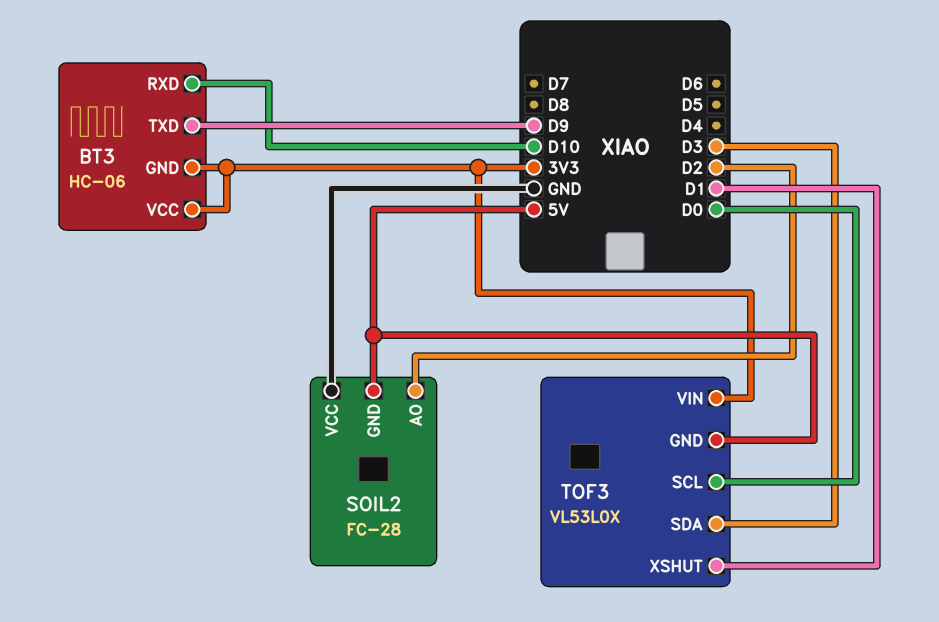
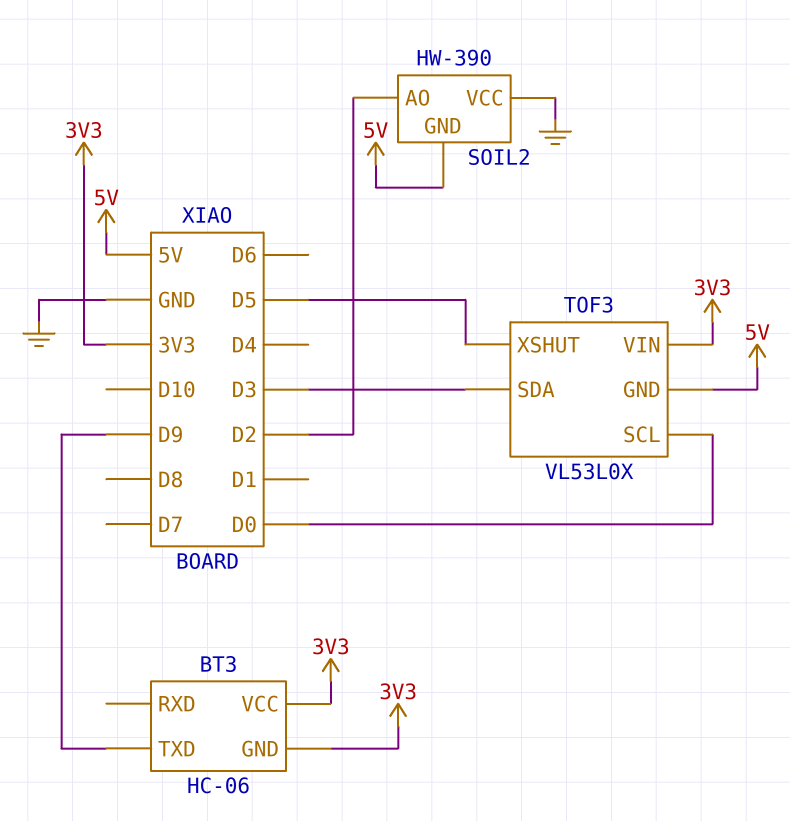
BT3 pin RXD: D10 -> none
SOIL2: FC-28 -> HW-390
TOF3 pin XSHUT: D1 -> D5

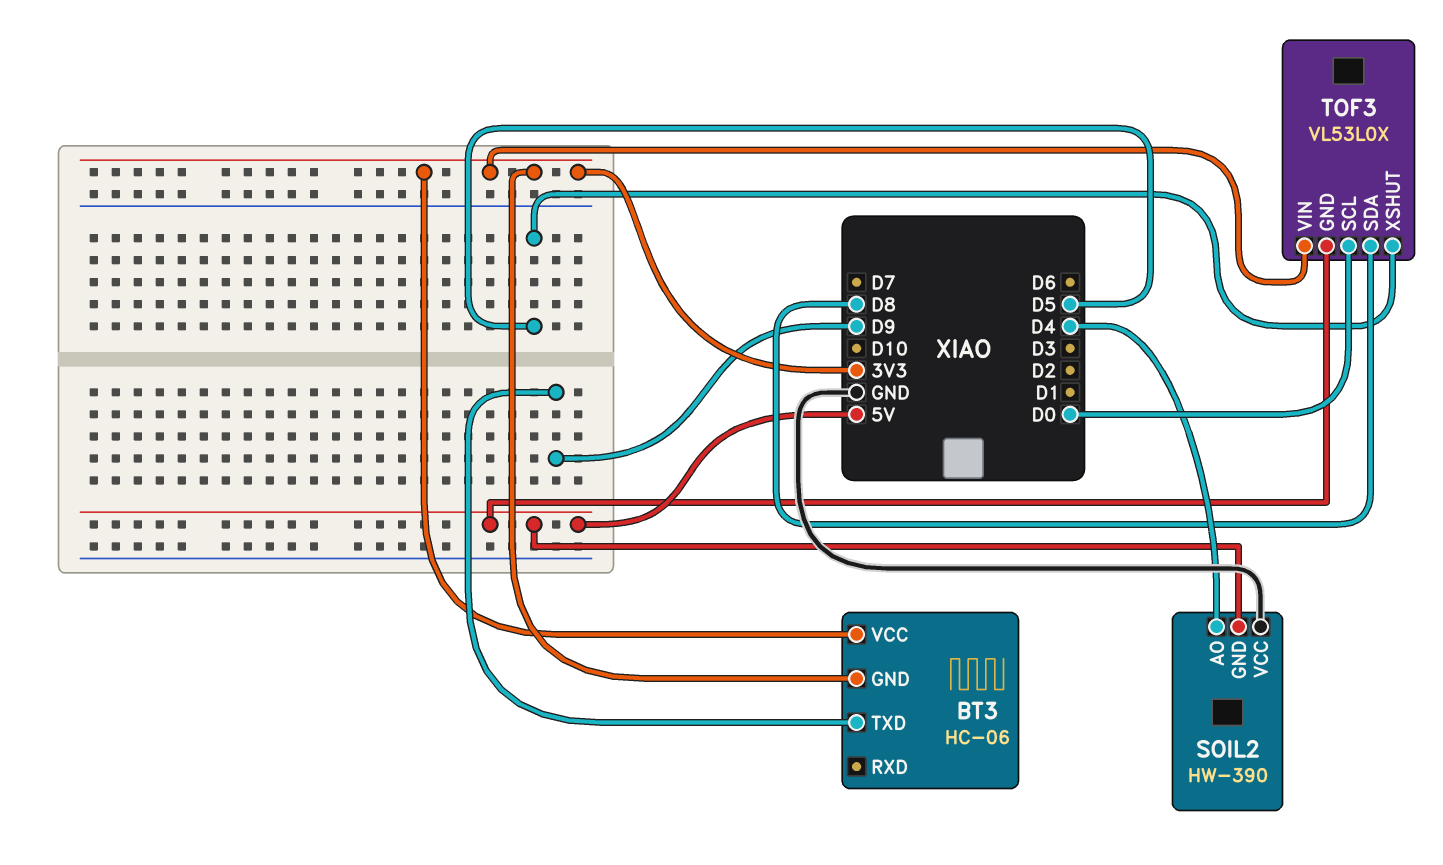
SOIL2 pin AO: D2 -> D4
TOF3 pin SDA: D3 -> D8

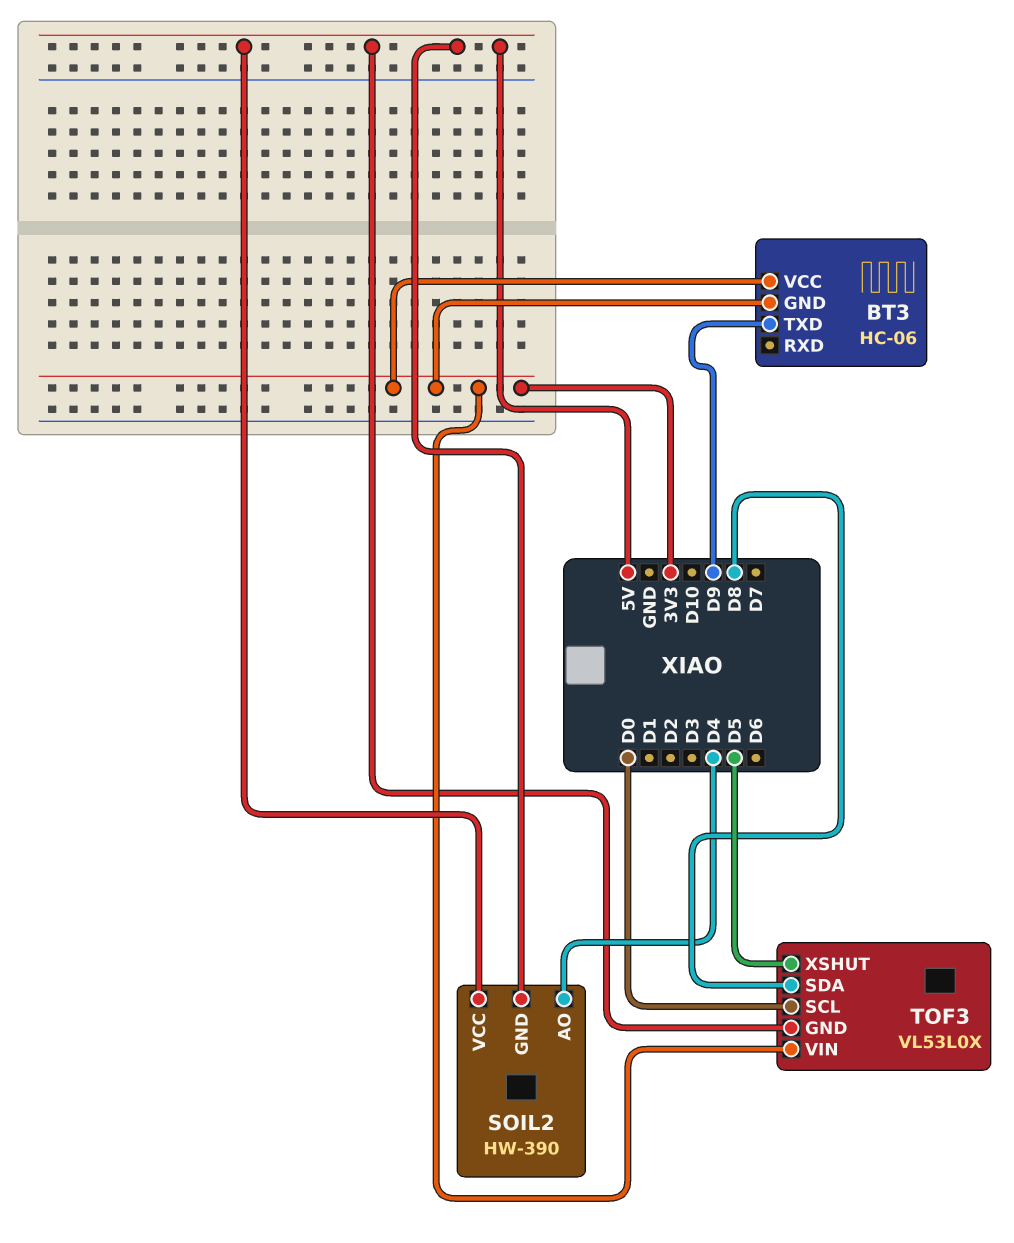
SOIL2 pin VCC: GND -> 5V

